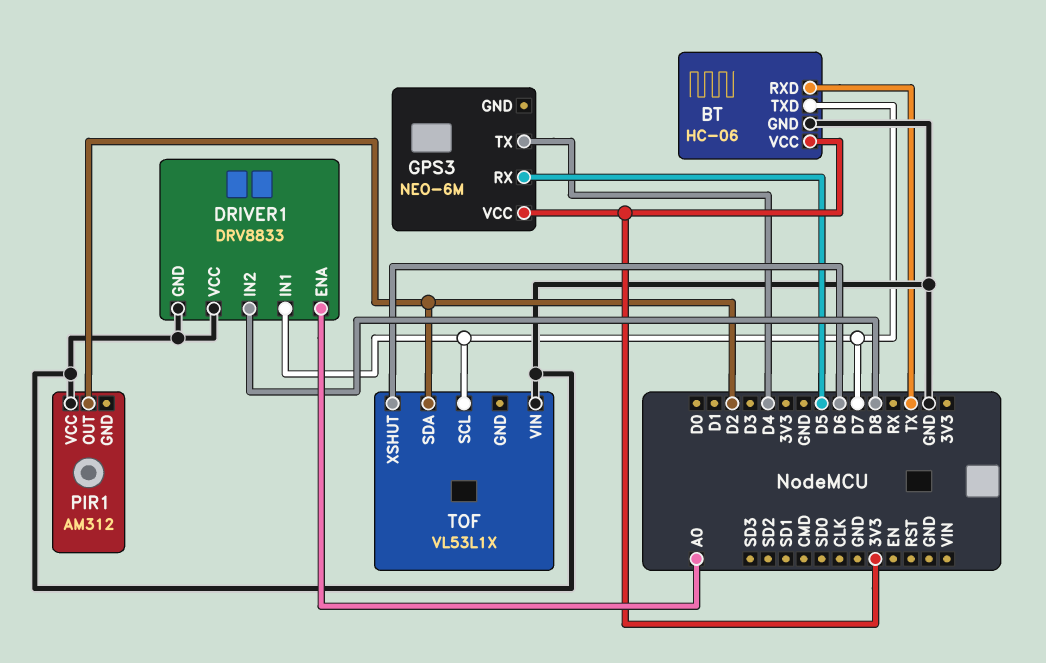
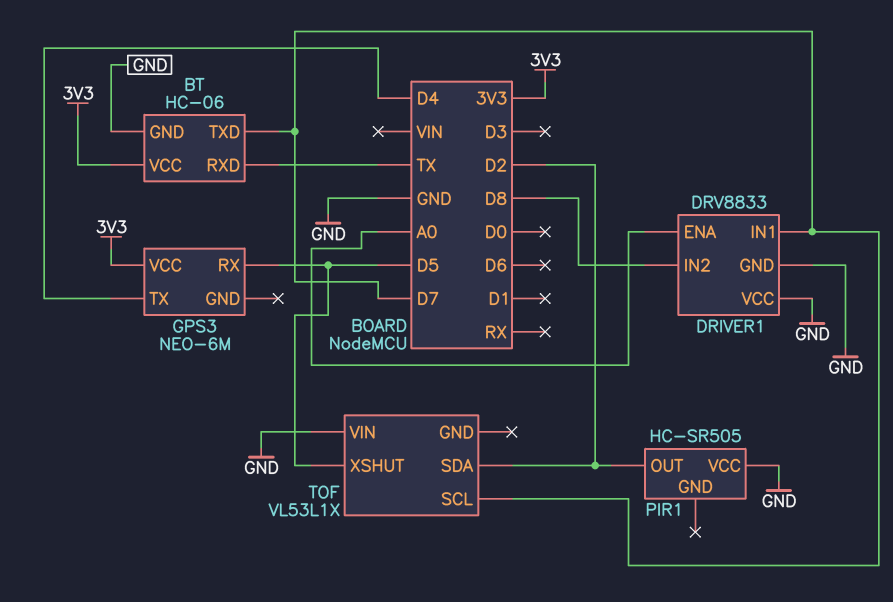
PIR1: AM312 -> HC-SR505
TOF pin XSHUT: D6 -> D5

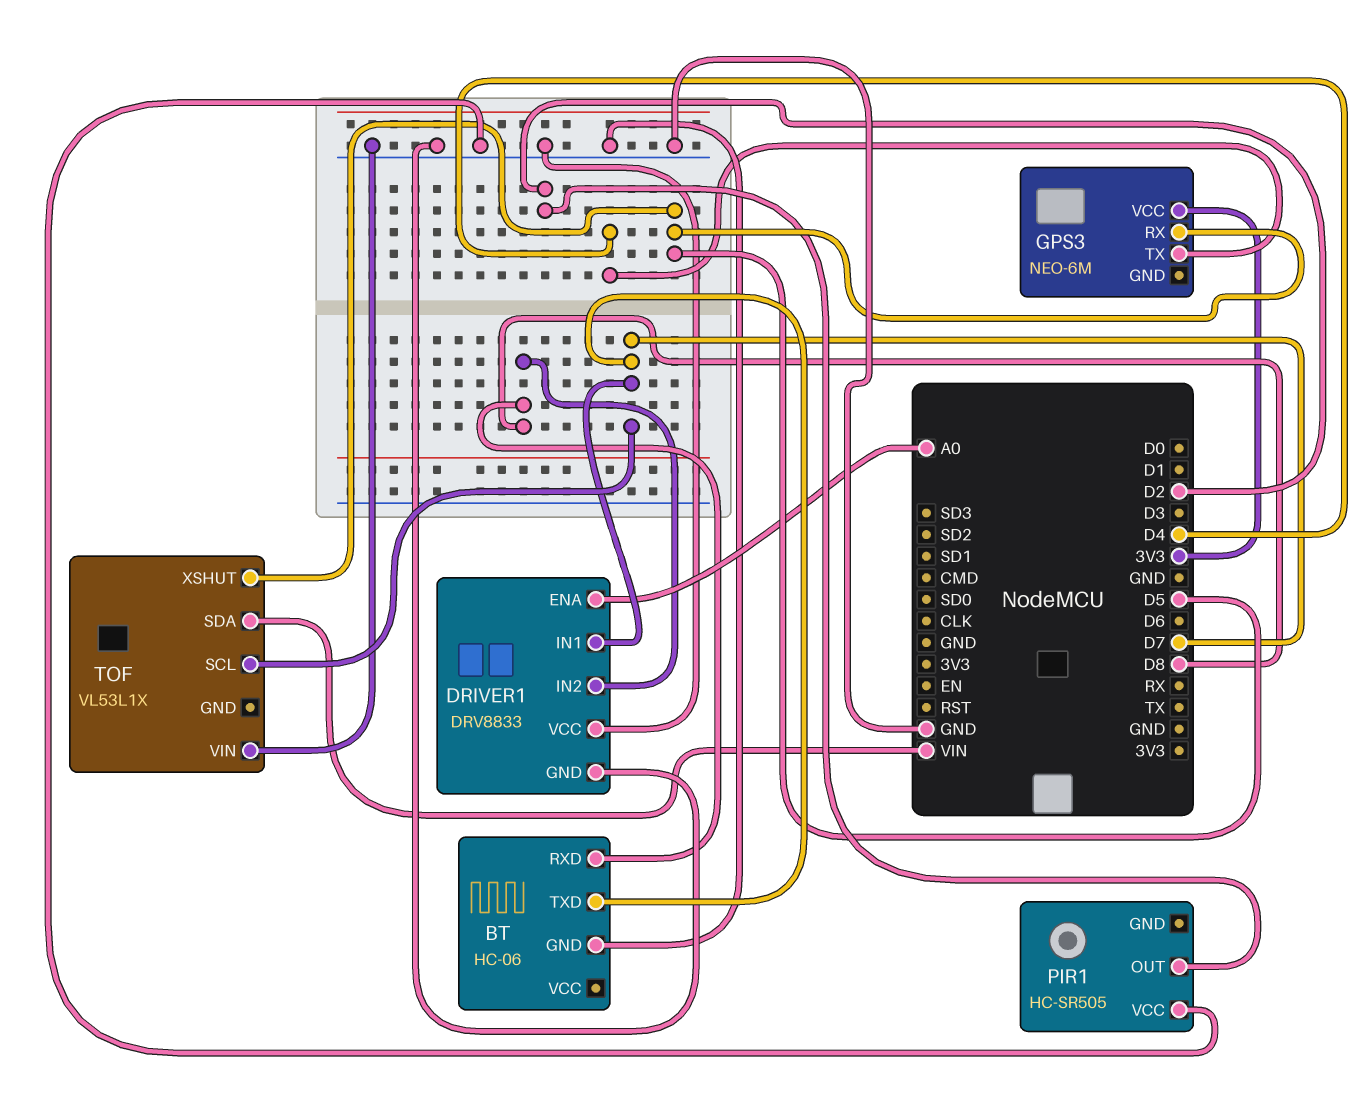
BT pin RXD: TX -> D8
BT pin VCC: 3V3 -> none
TOF pin SDA: D2 -> VIN

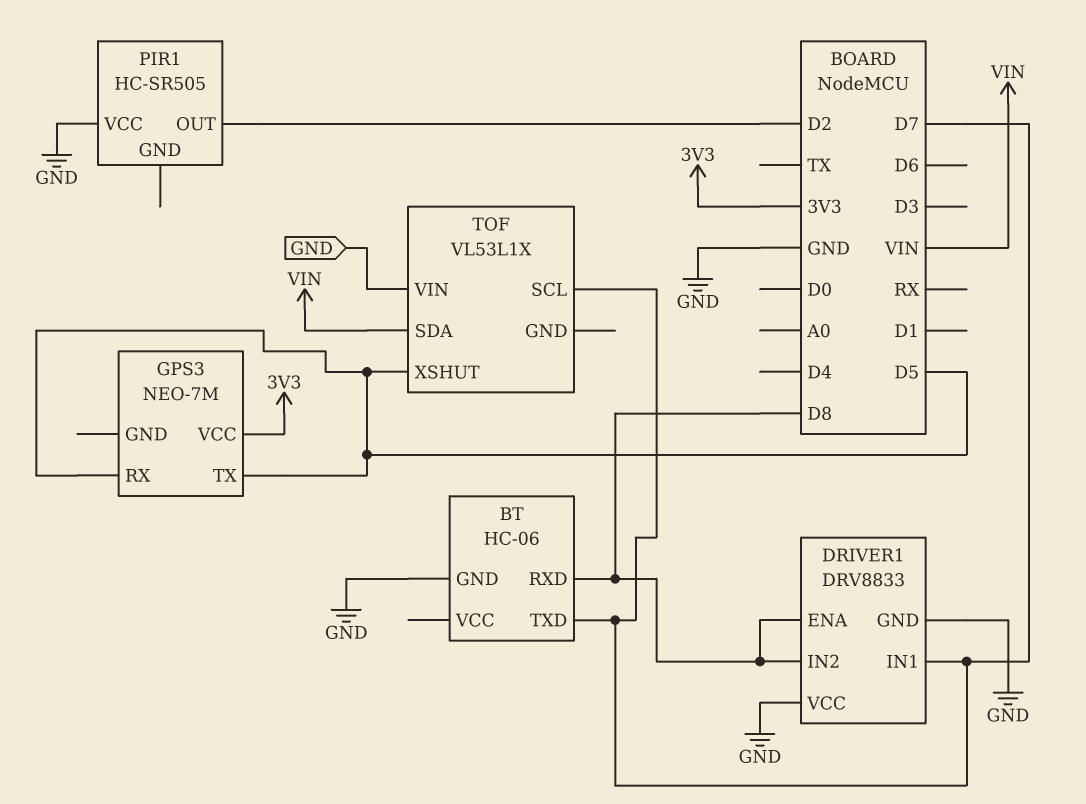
DRIVER1 pin ENA: A0 -> D8
GPS3: NEO-6M -> NEO-7M
GPS3 pin TX: D4 -> D5

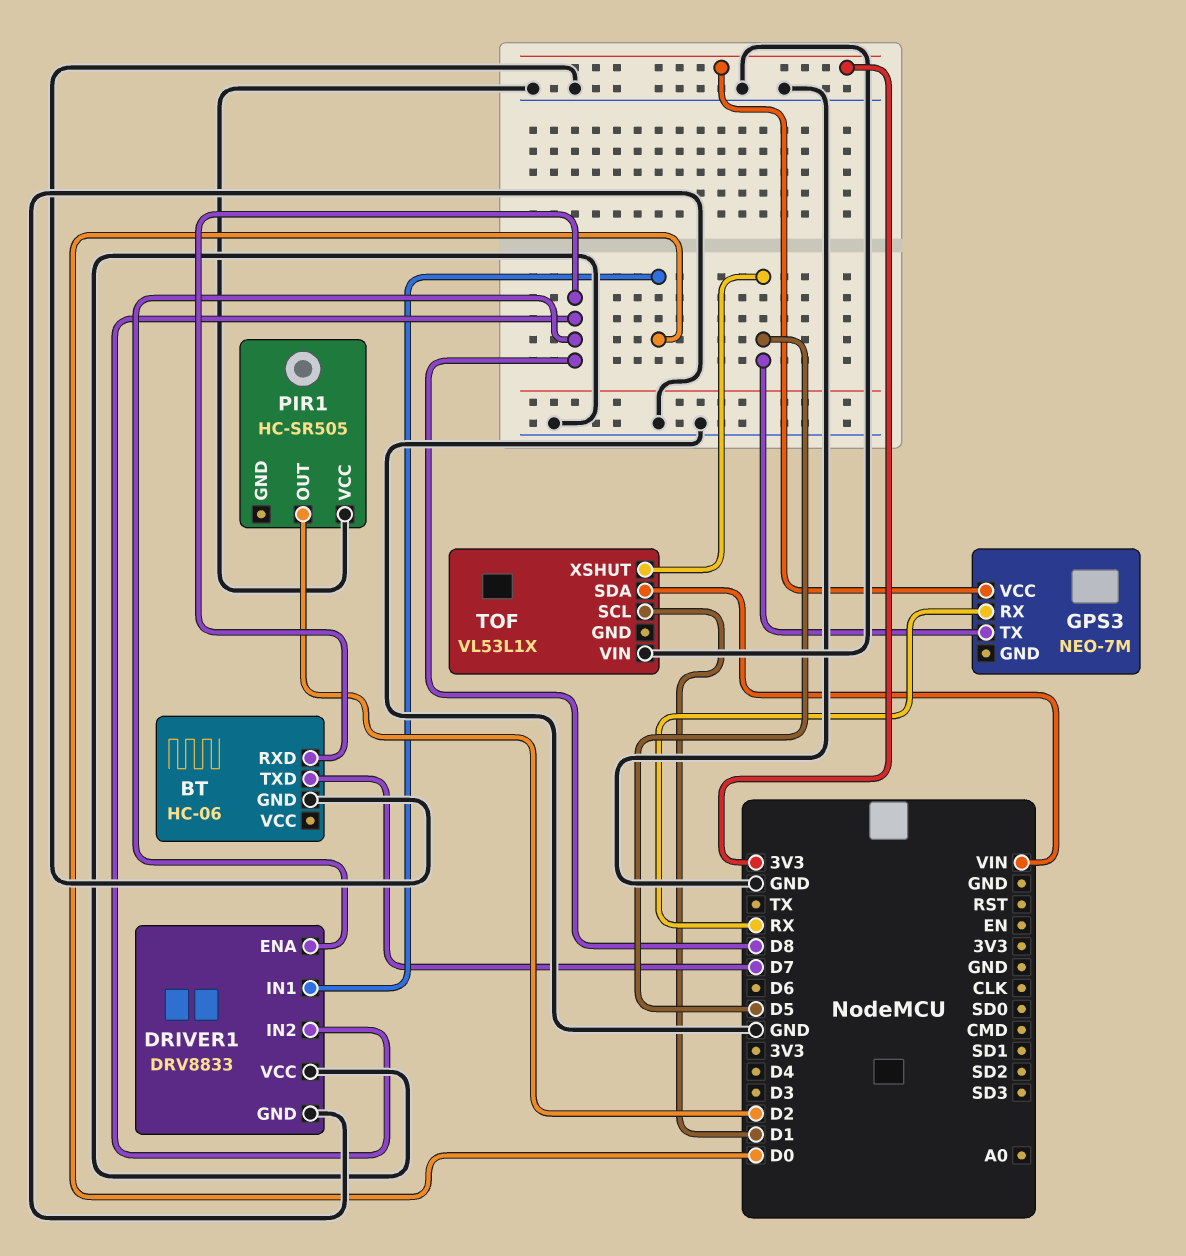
DRIVER1 pin IN1: D7 -> D0
GPS3 pin RX: D5 -> RX
TOF pin SCL: D7 -> D1

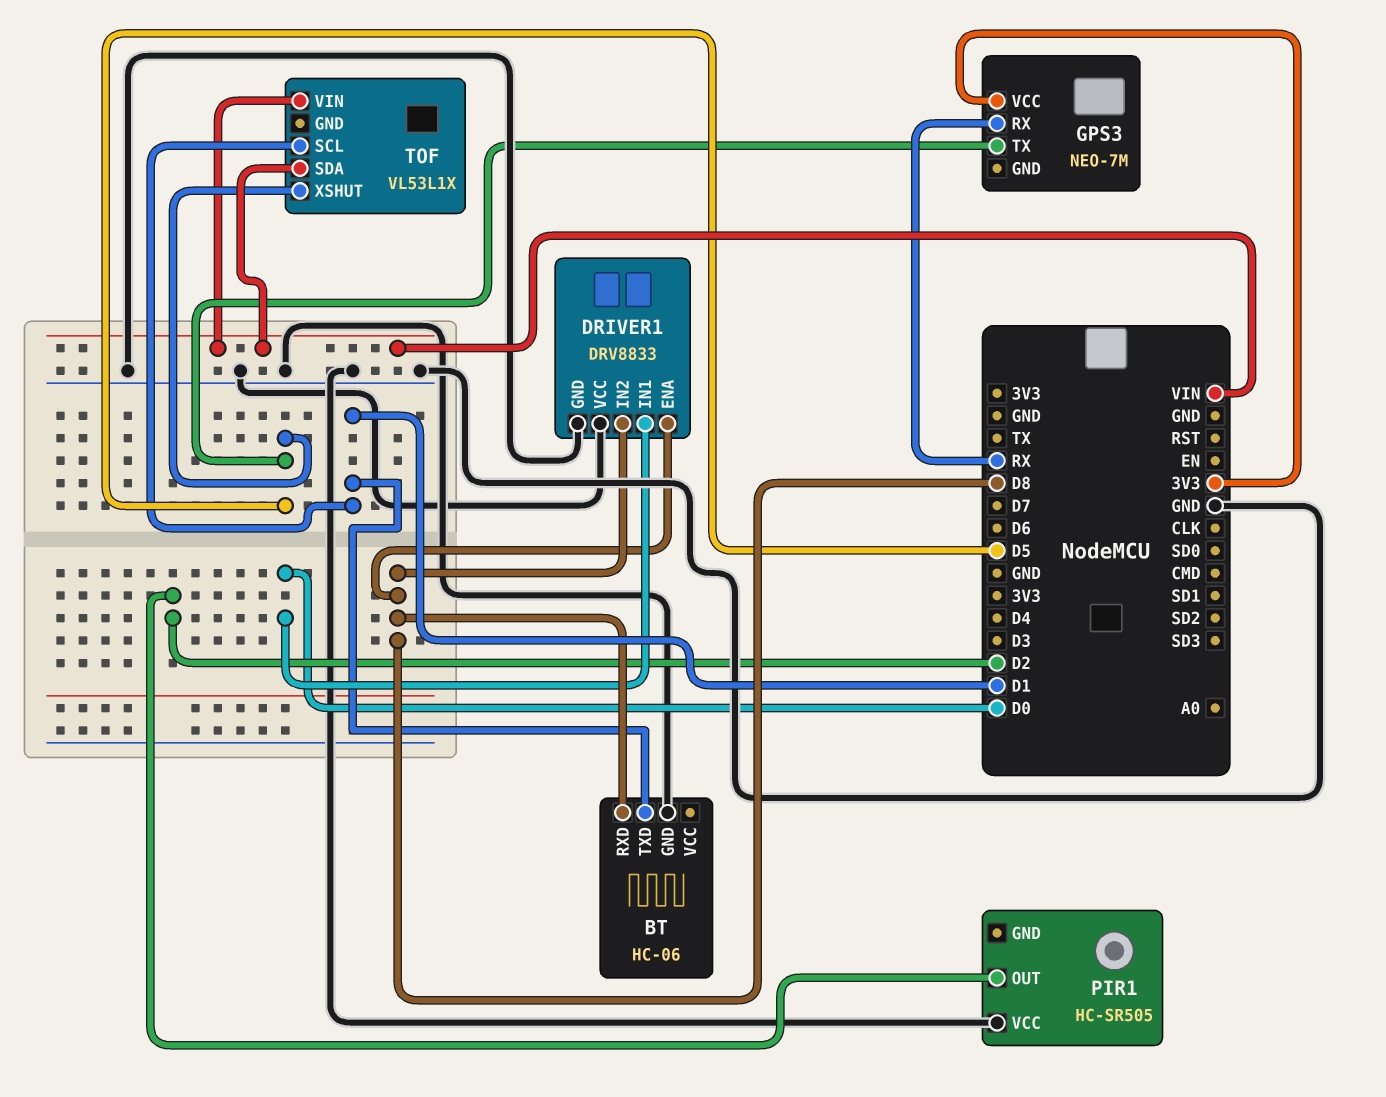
BT pin TXD: D7 -> D1
TOF pin VIN: GND -> VIN

